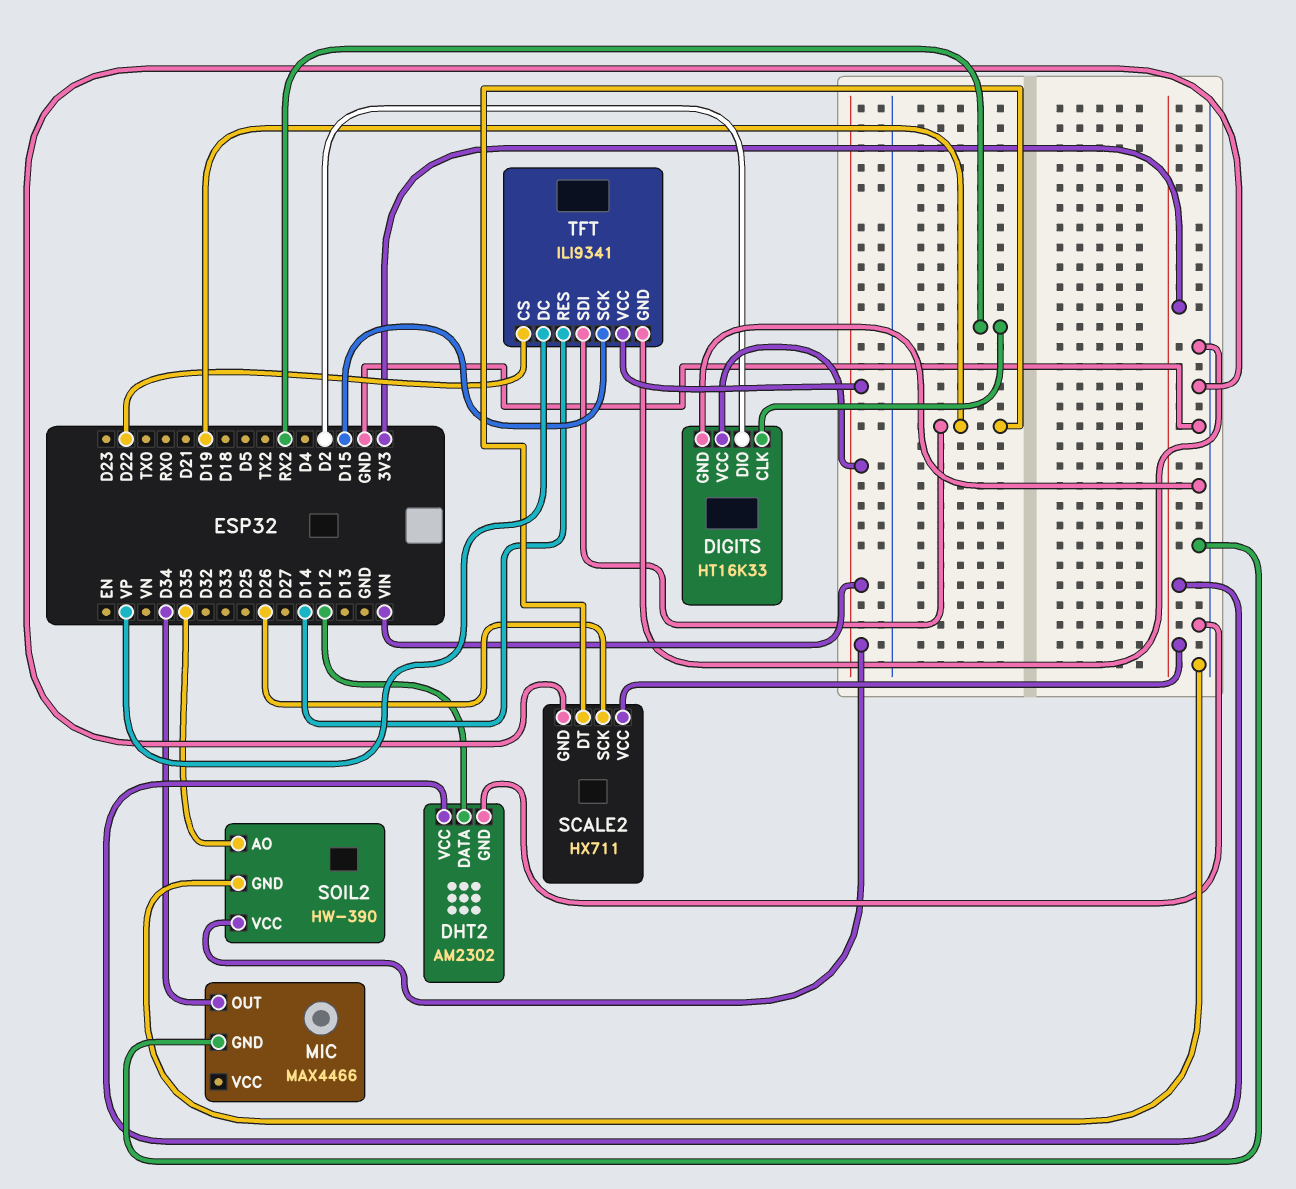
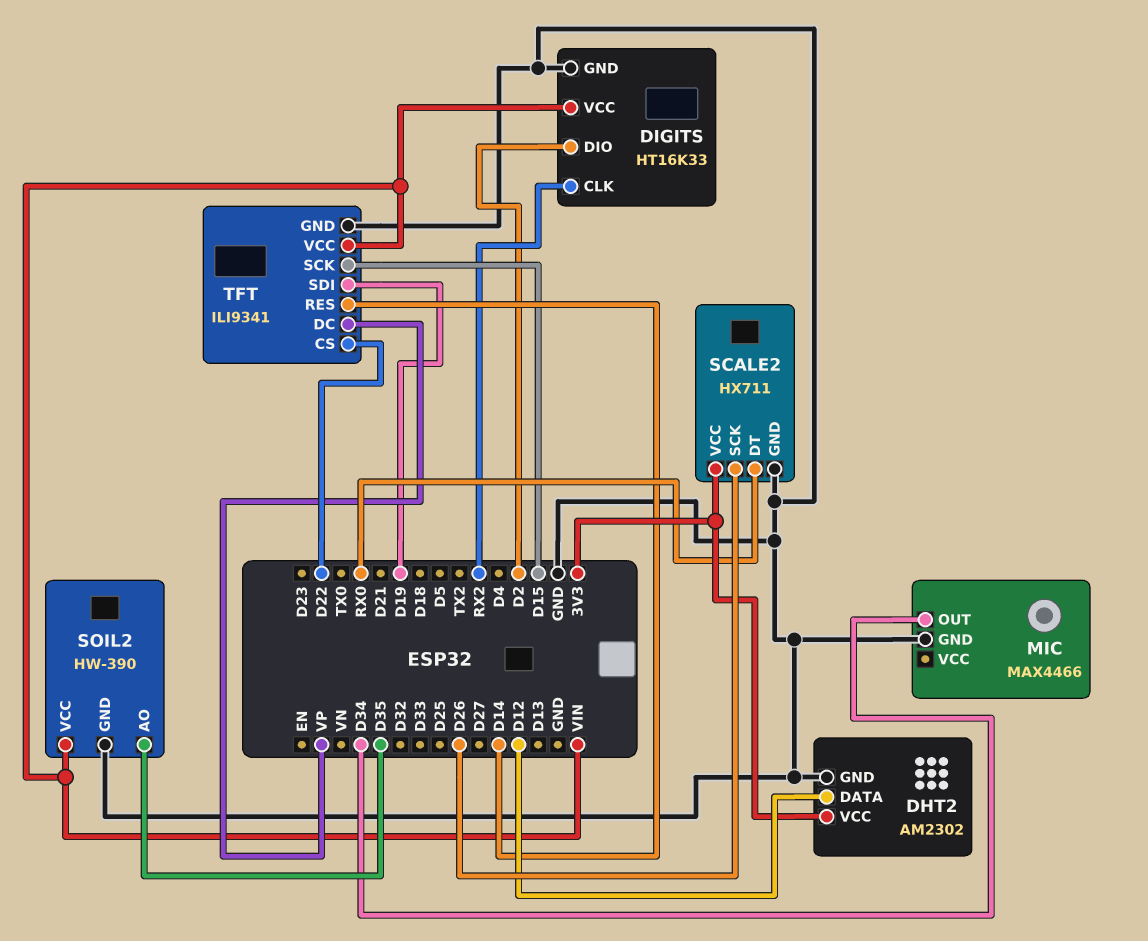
SCALE2 pin DT: D19 -> RX0

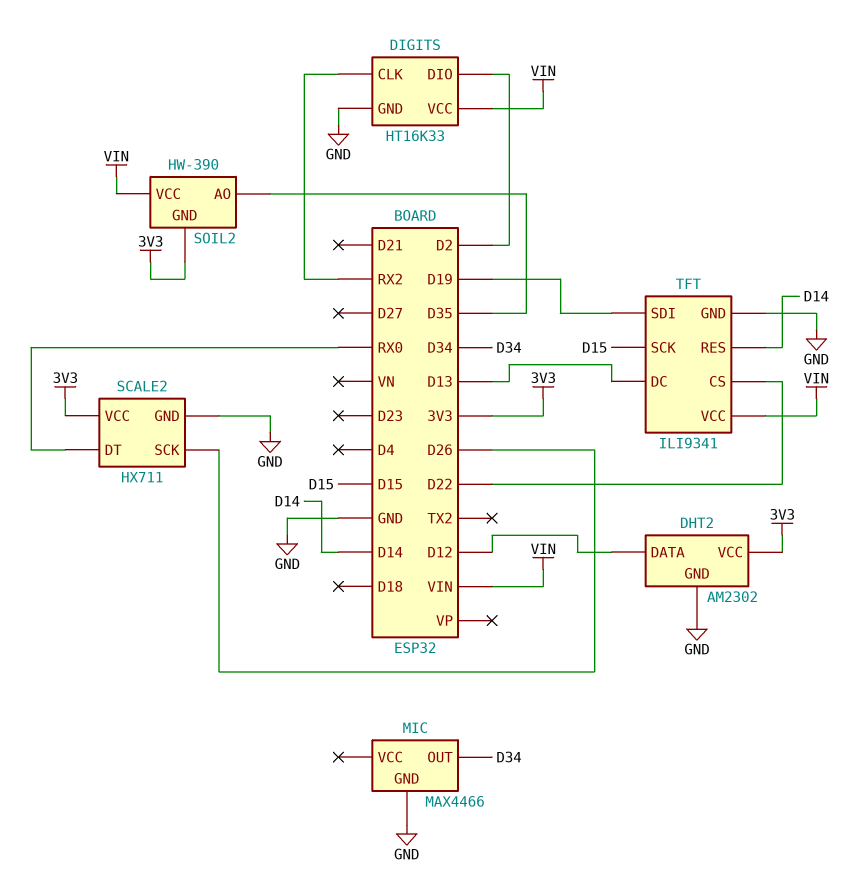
SOIL2 pin GND: GND -> 3V3
TFT pin DC: VP -> D13

